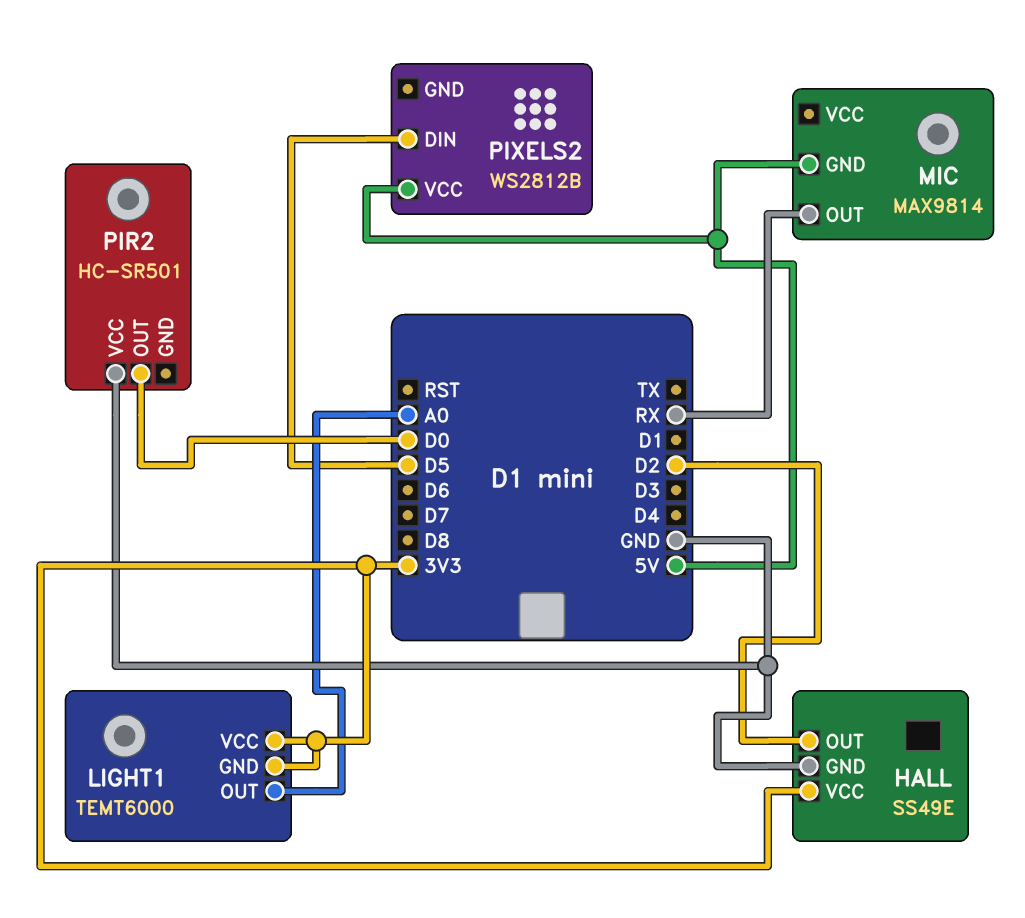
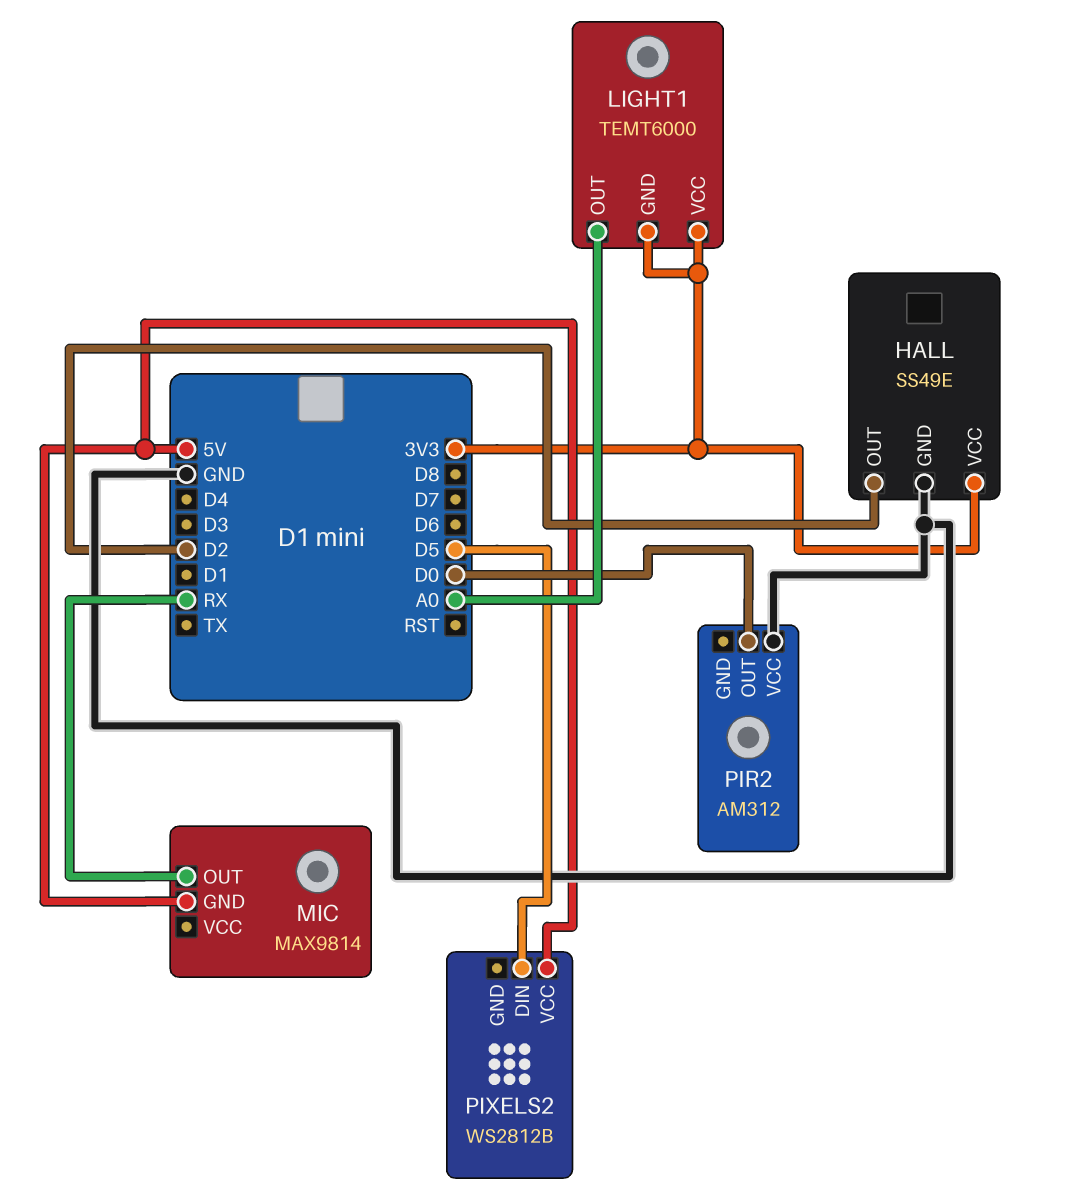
PIR2: HC-SR501 -> AM312

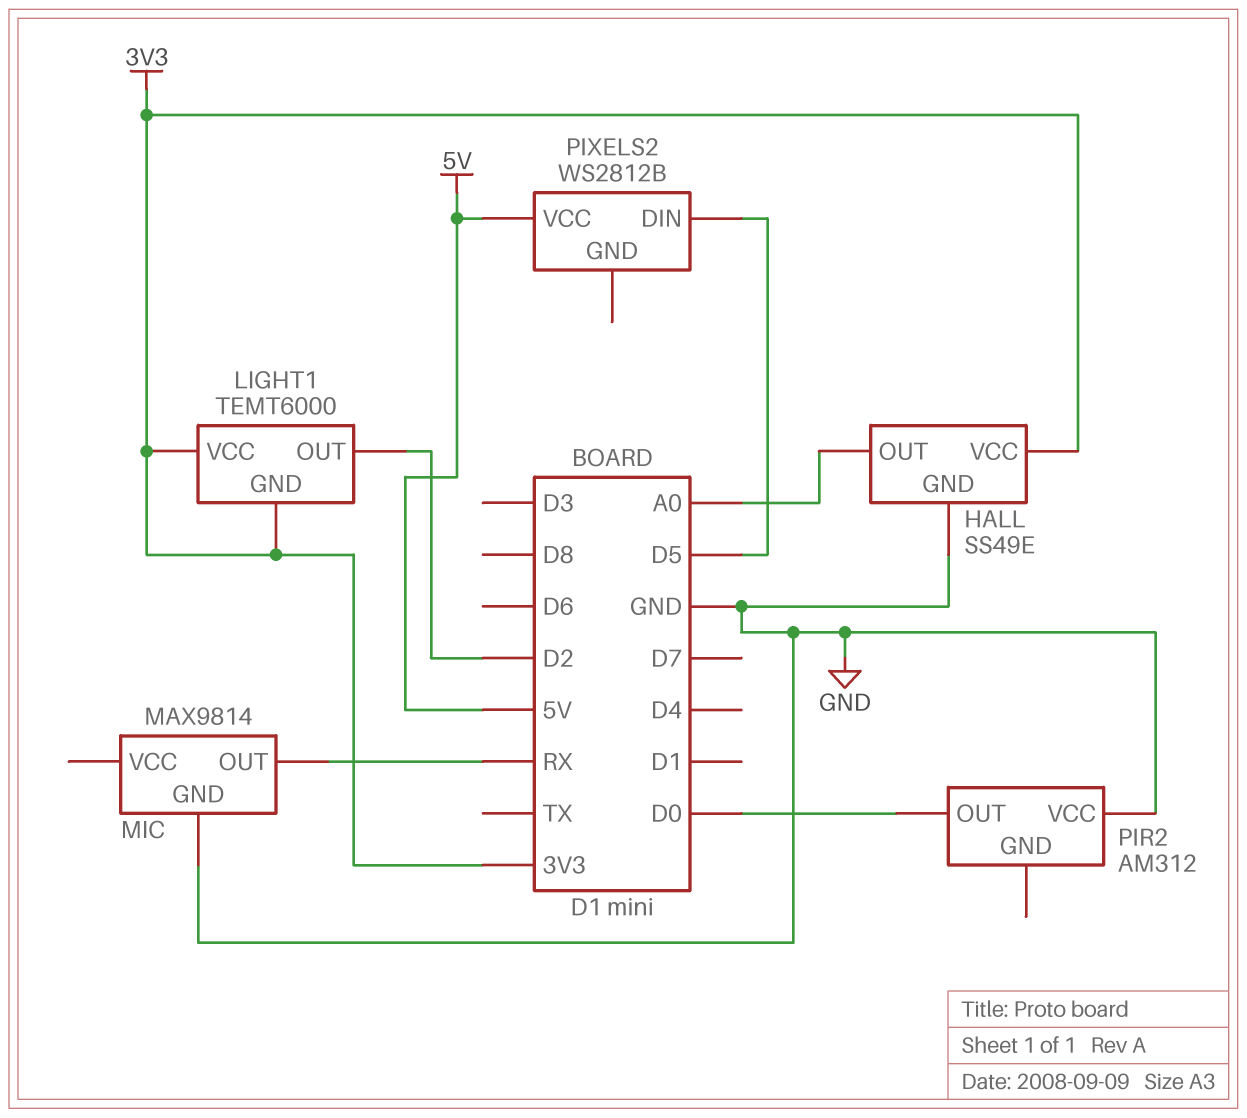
HALL pin OUT: D2 -> A0
LIGHT1 pin OUT: A0 -> D2
MIC pin GND: 5V -> GND

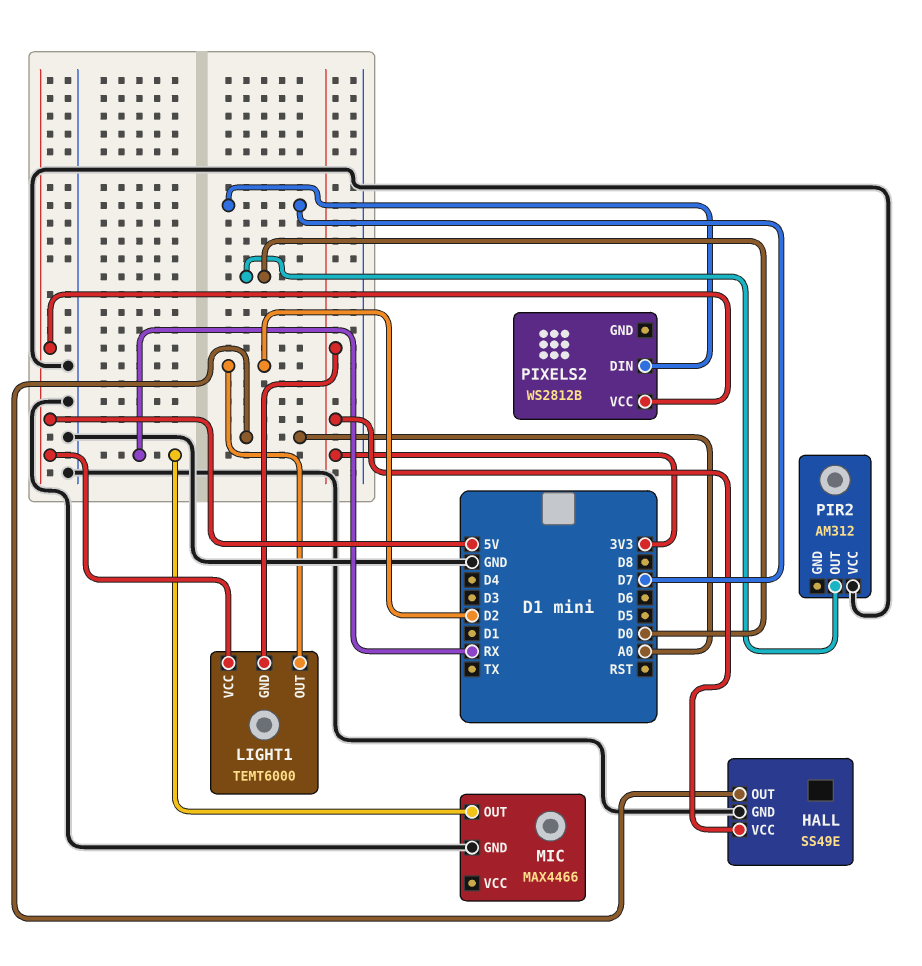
LIGHT1 pin VCC: 3V3 -> 5V
MIC: MAX9814 -> MAX4466
PIXELS2 pin DIN: D5 -> D7

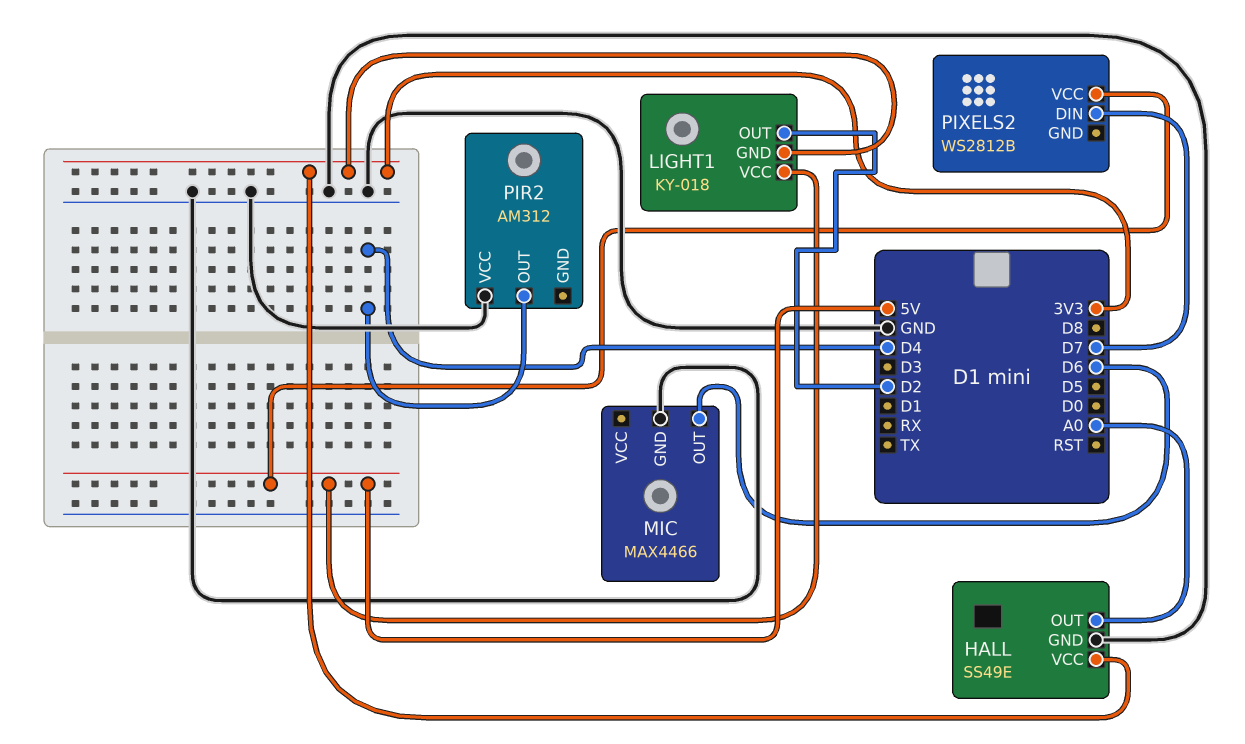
LIGHT1: TEMT6000 -> KY-018
MIC pin OUT: RX -> D6
PIR2 pin OUT: D0 -> D4

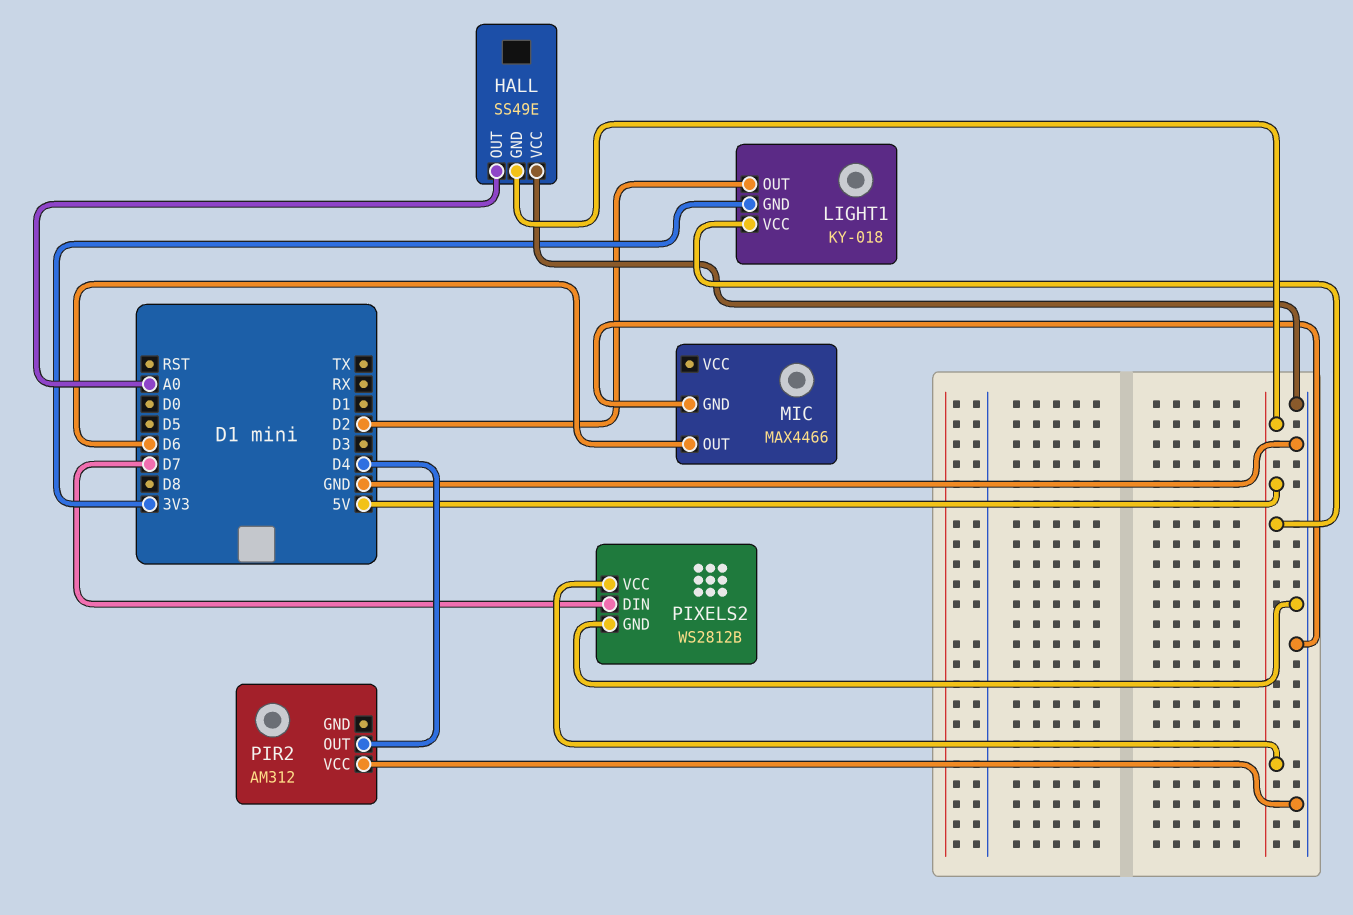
HALL pin GND: GND -> 5V
HALL pin VCC: 3V3 -> GND
PIXELS2 pin GND: none -> GND

